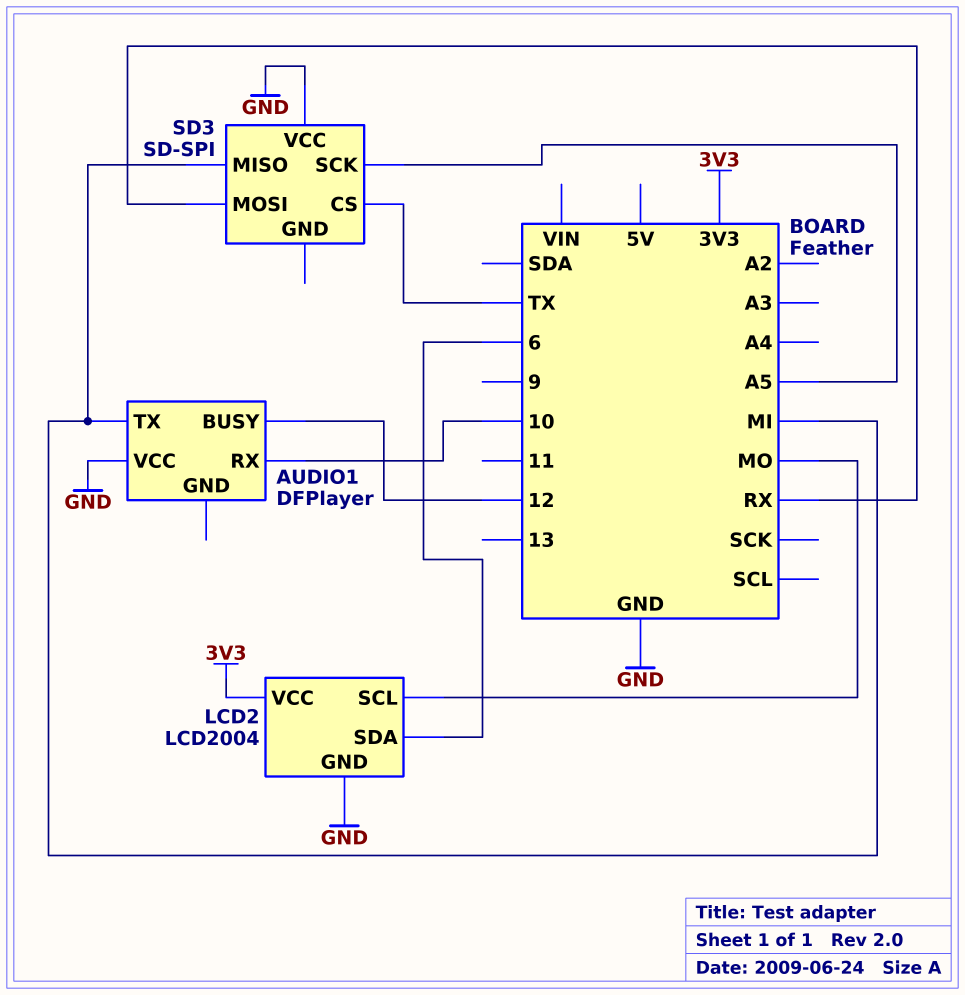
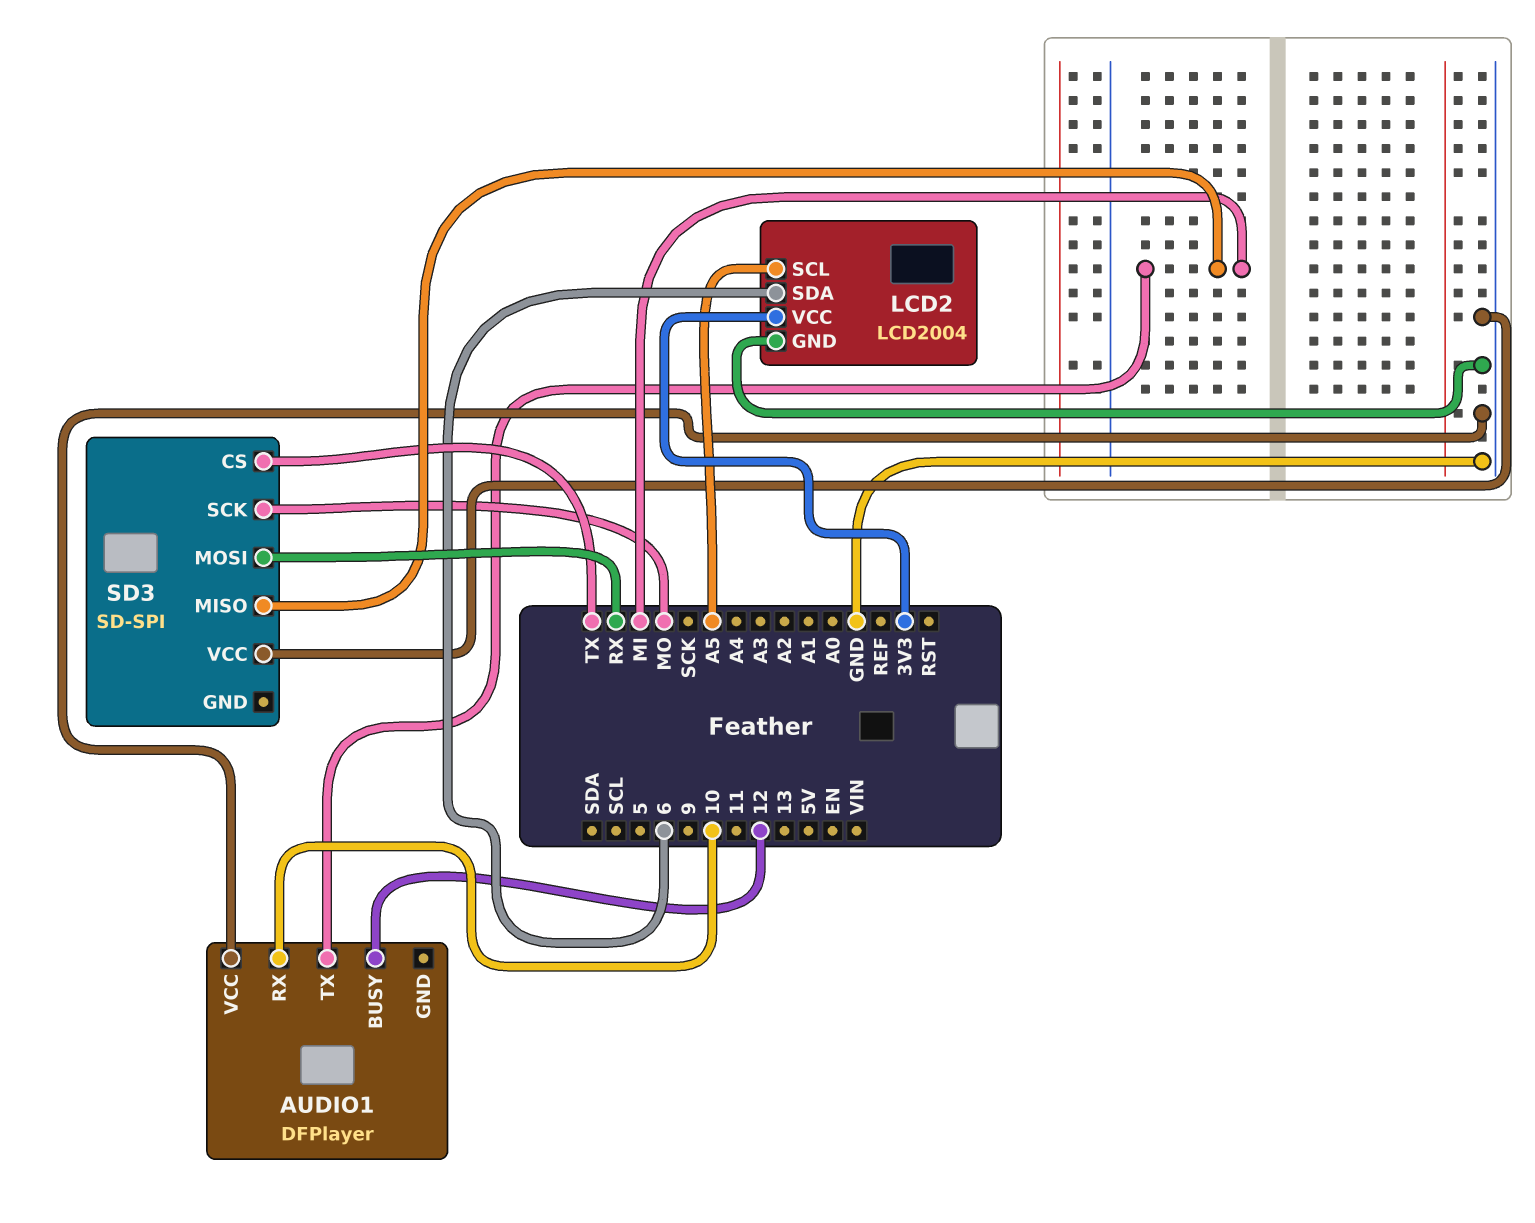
LCD2 pin SCL: MO -> A5
SD3 pin SCK: A5 -> MO

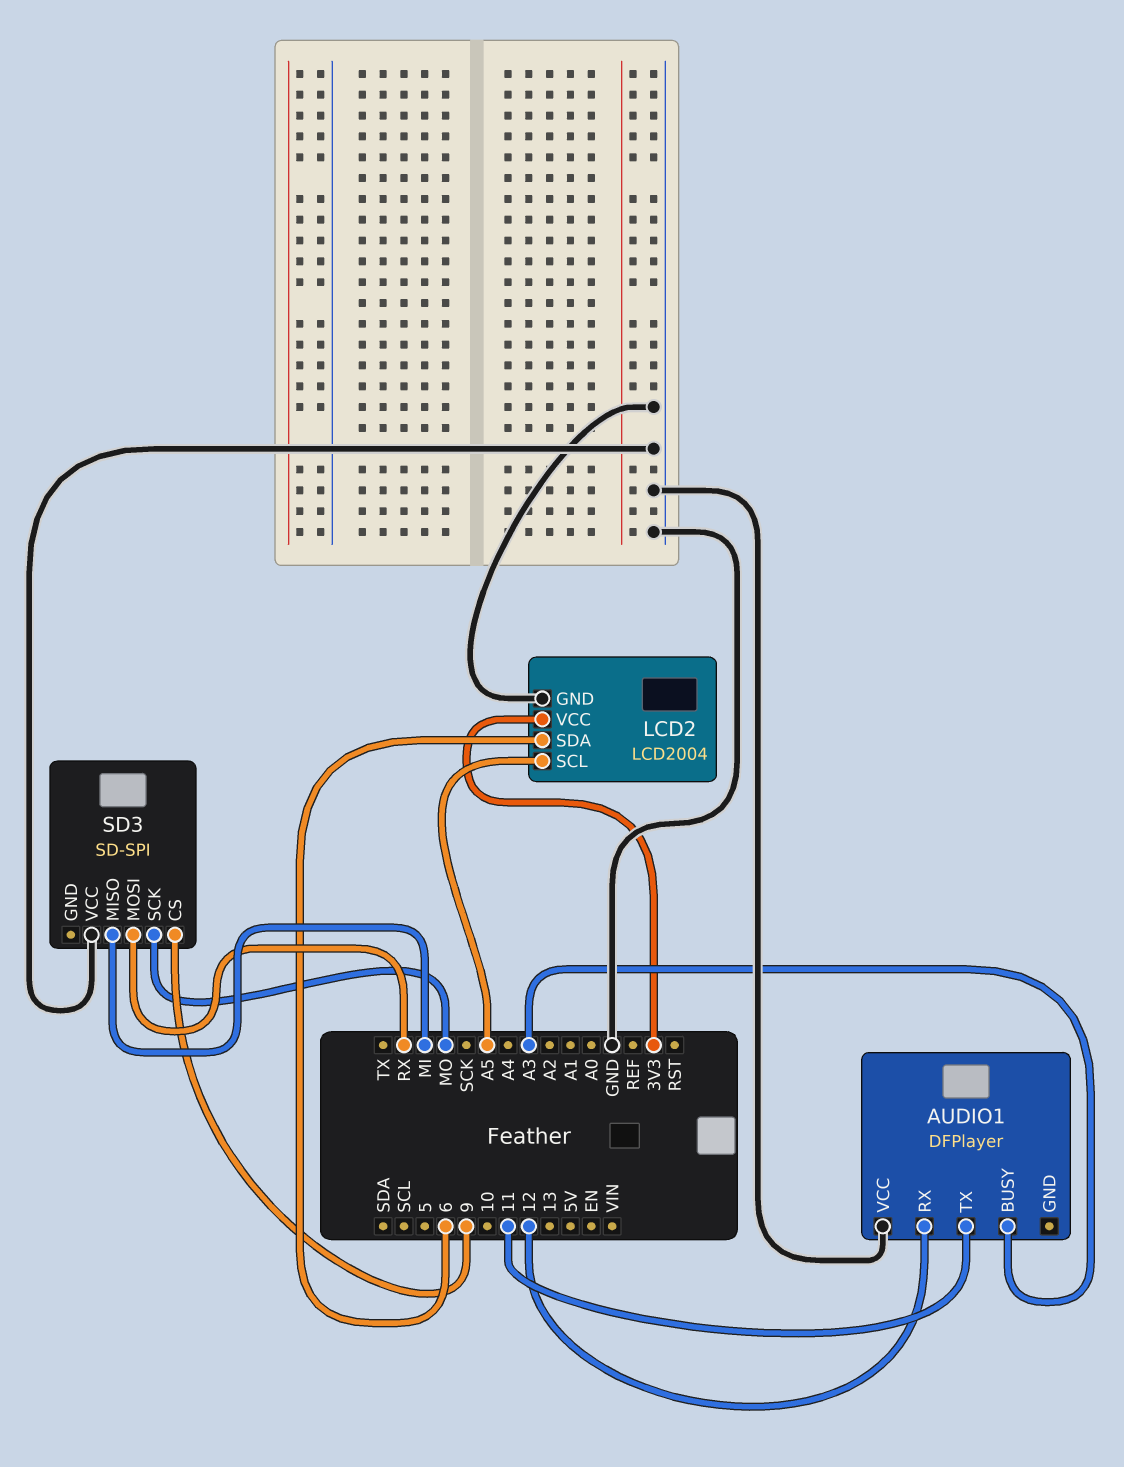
AUDIO1 pin BUSY: 12 -> A3
AUDIO1 pin RX: 10 -> 12
AUDIO1 pin TX: MI -> 11
SD3 pin CS: TX -> 9

